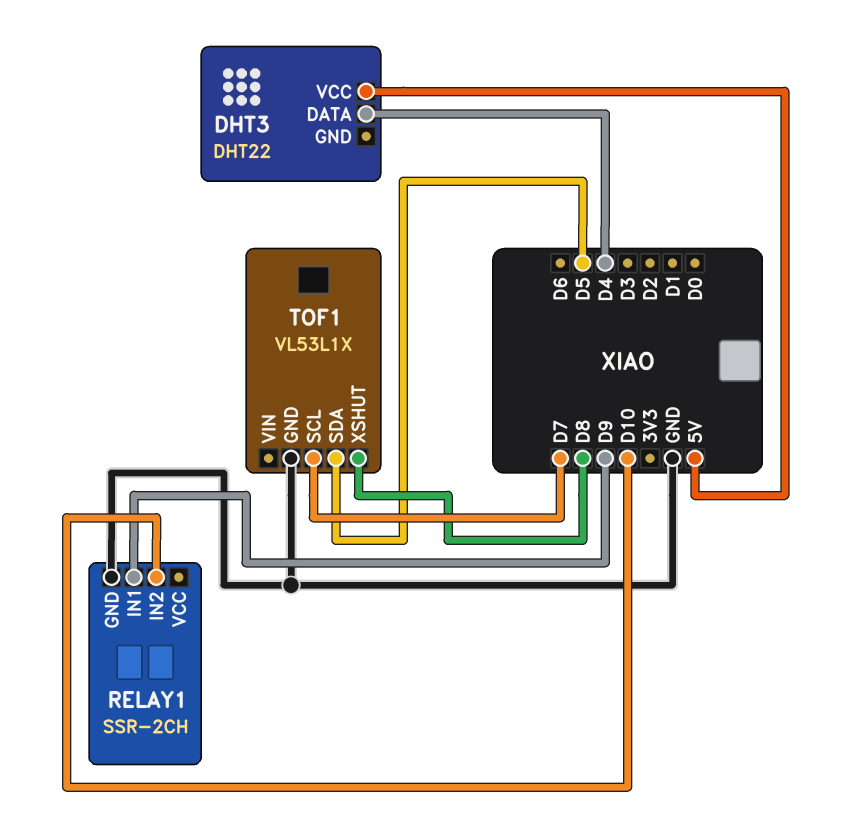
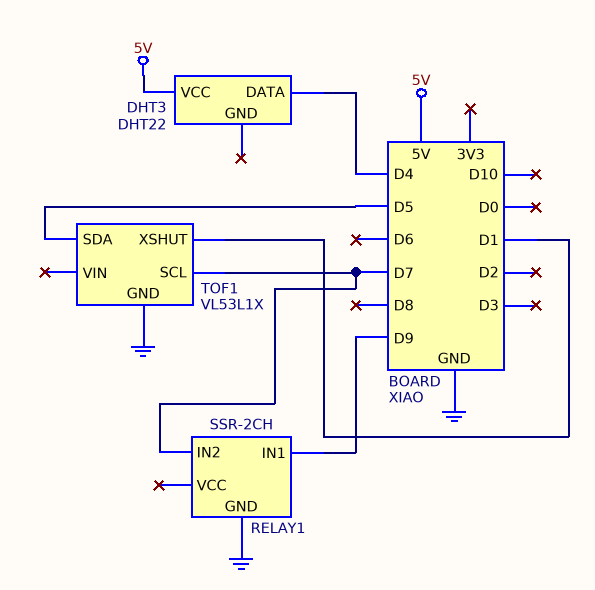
RELAY1 pin IN2: D10 -> D7
TOF1 pin XSHUT: D8 -> D1

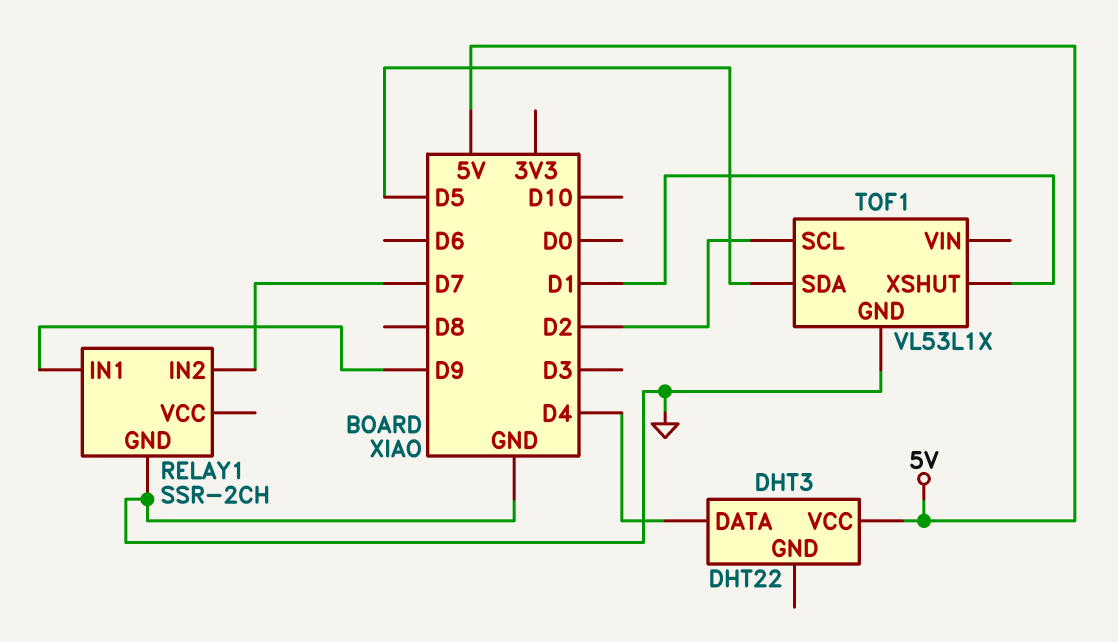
TOF1 pin SCL: D7 -> D2

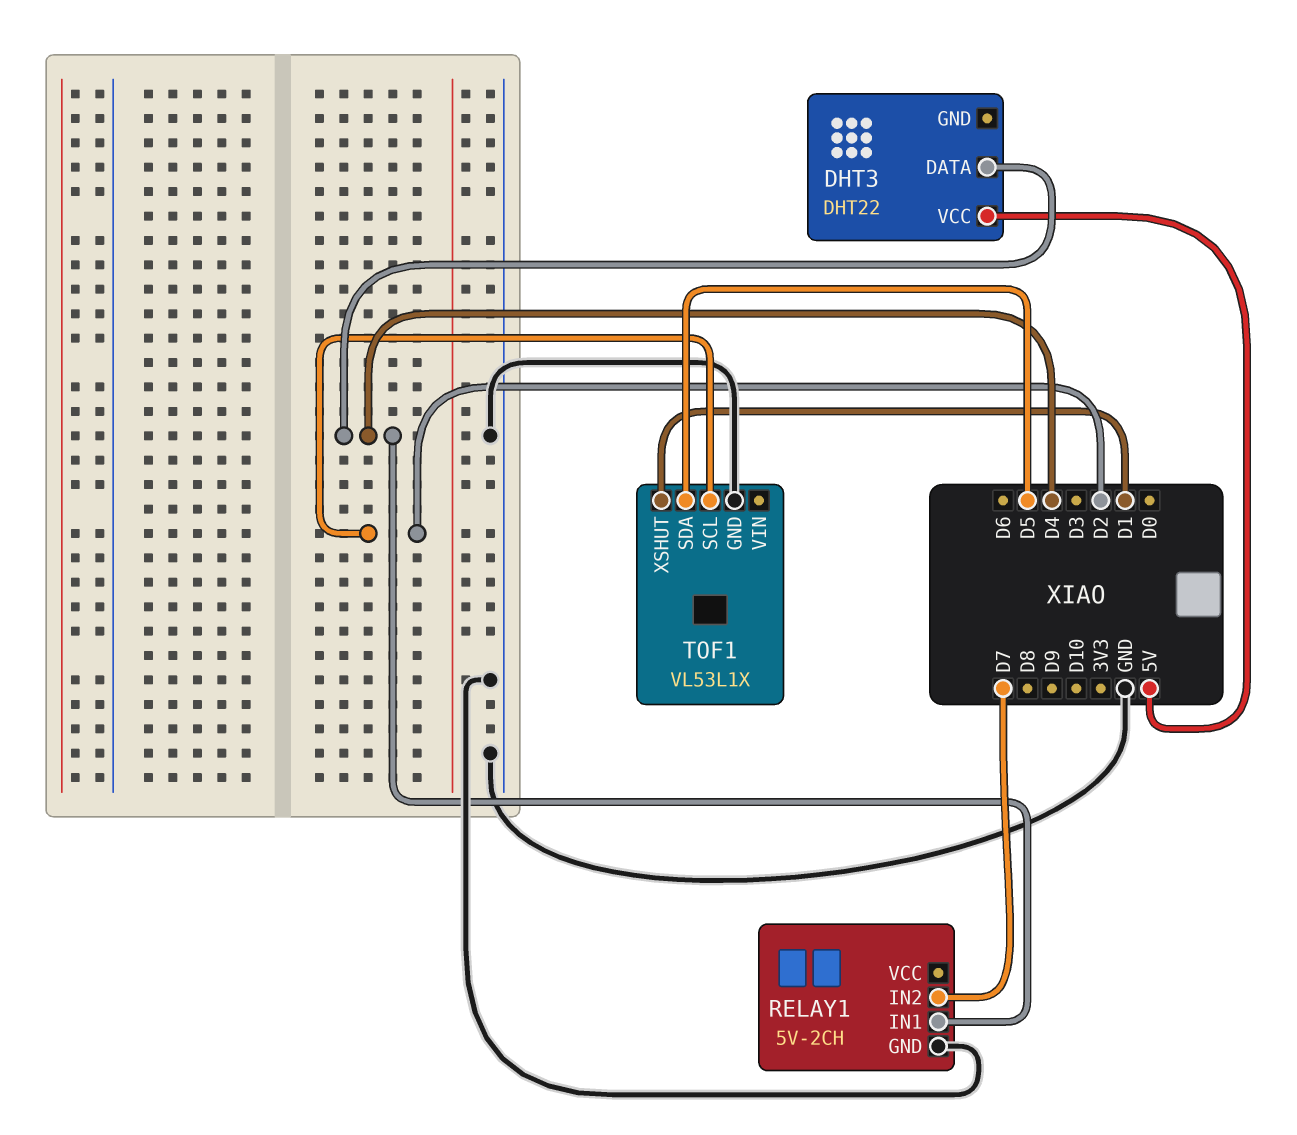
RELAY1: SSR-2CH -> 5V-2CH
RELAY1 pin IN1: D9 -> D4

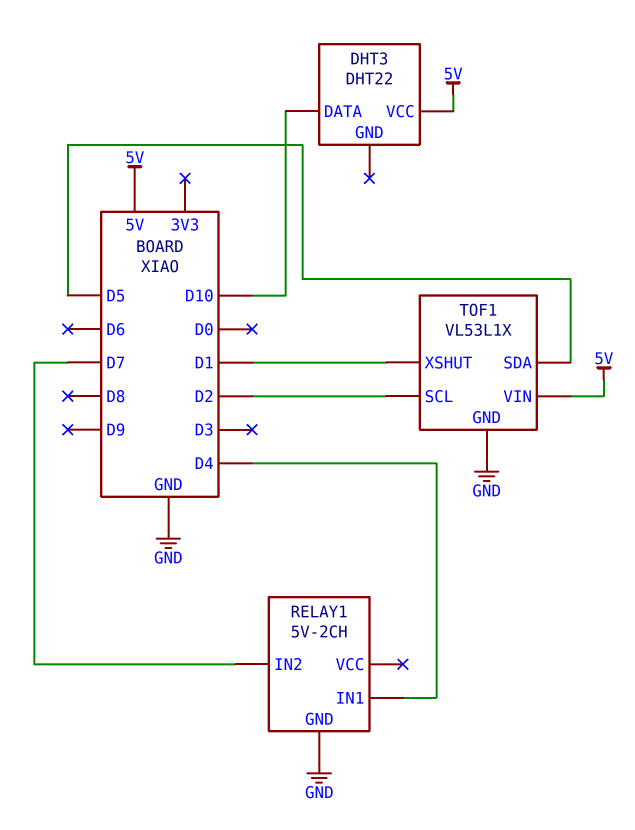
DHT3 pin DATA: D4 -> D10
TOF1 pin VIN: none -> 5V

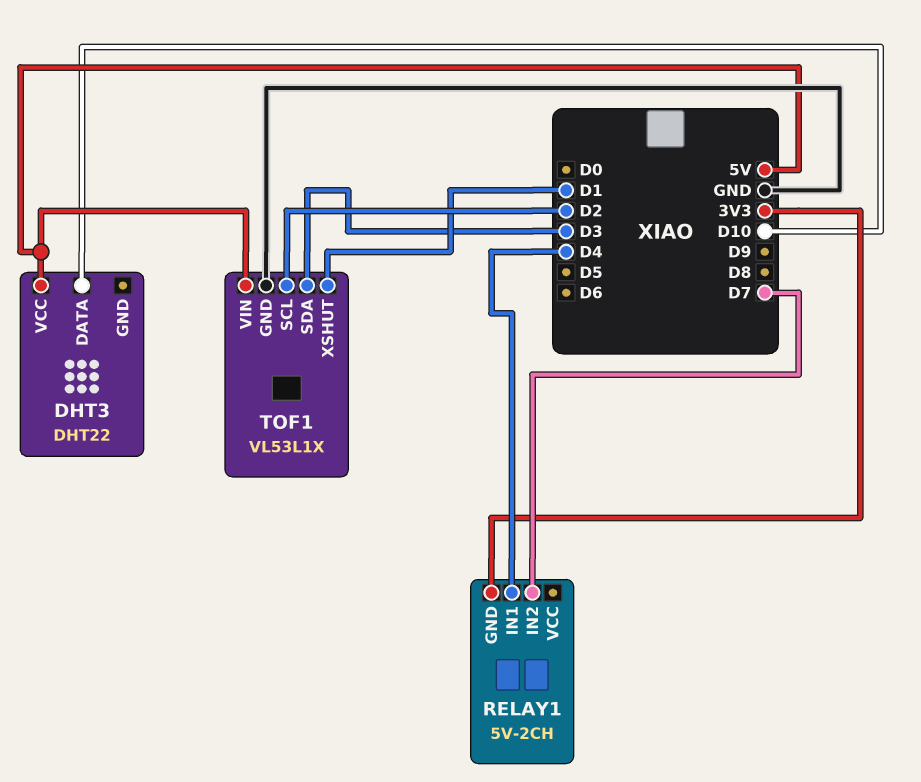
RELAY1 pin GND: GND -> 3V3
TOF1 pin SDA: D5 -> D3

